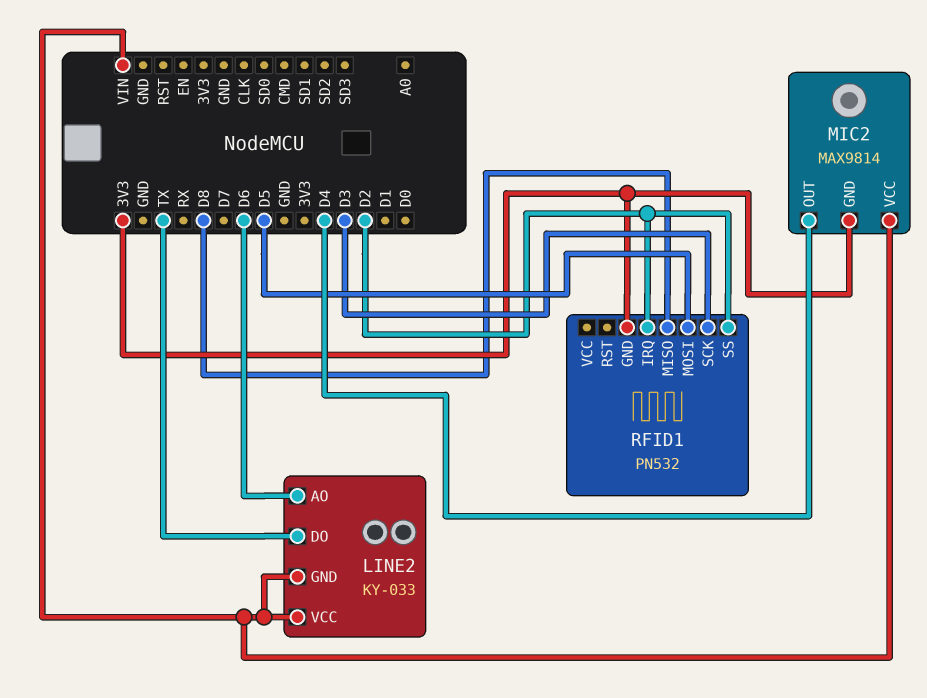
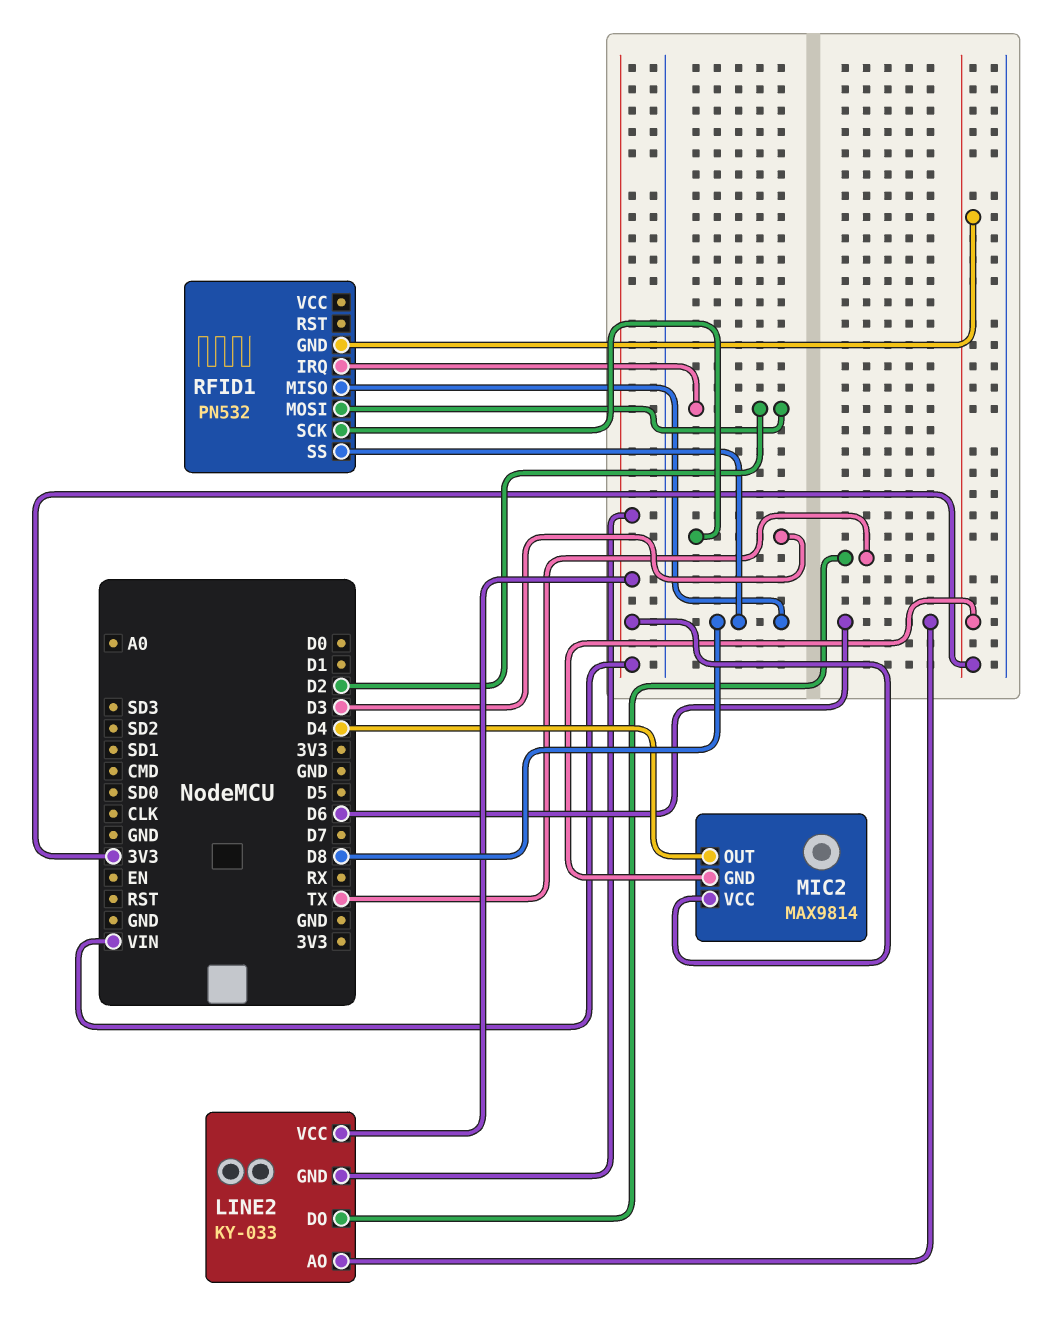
RFID1 pin MOSI: D5 -> D2
RFID1 pin SS: D2 -> D8

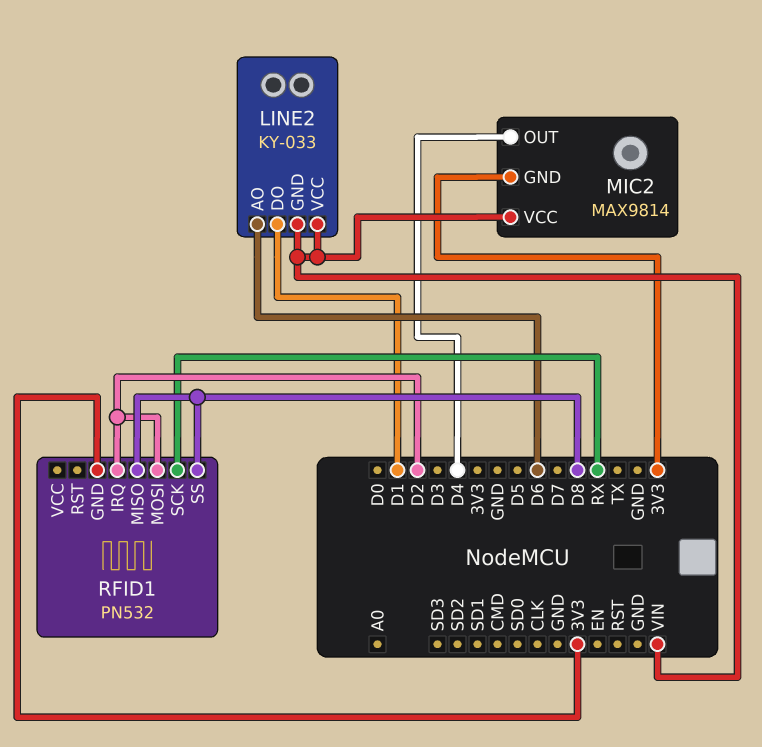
LINE2 pin DO: TX -> D1
RFID1 pin SCK: D3 -> RX

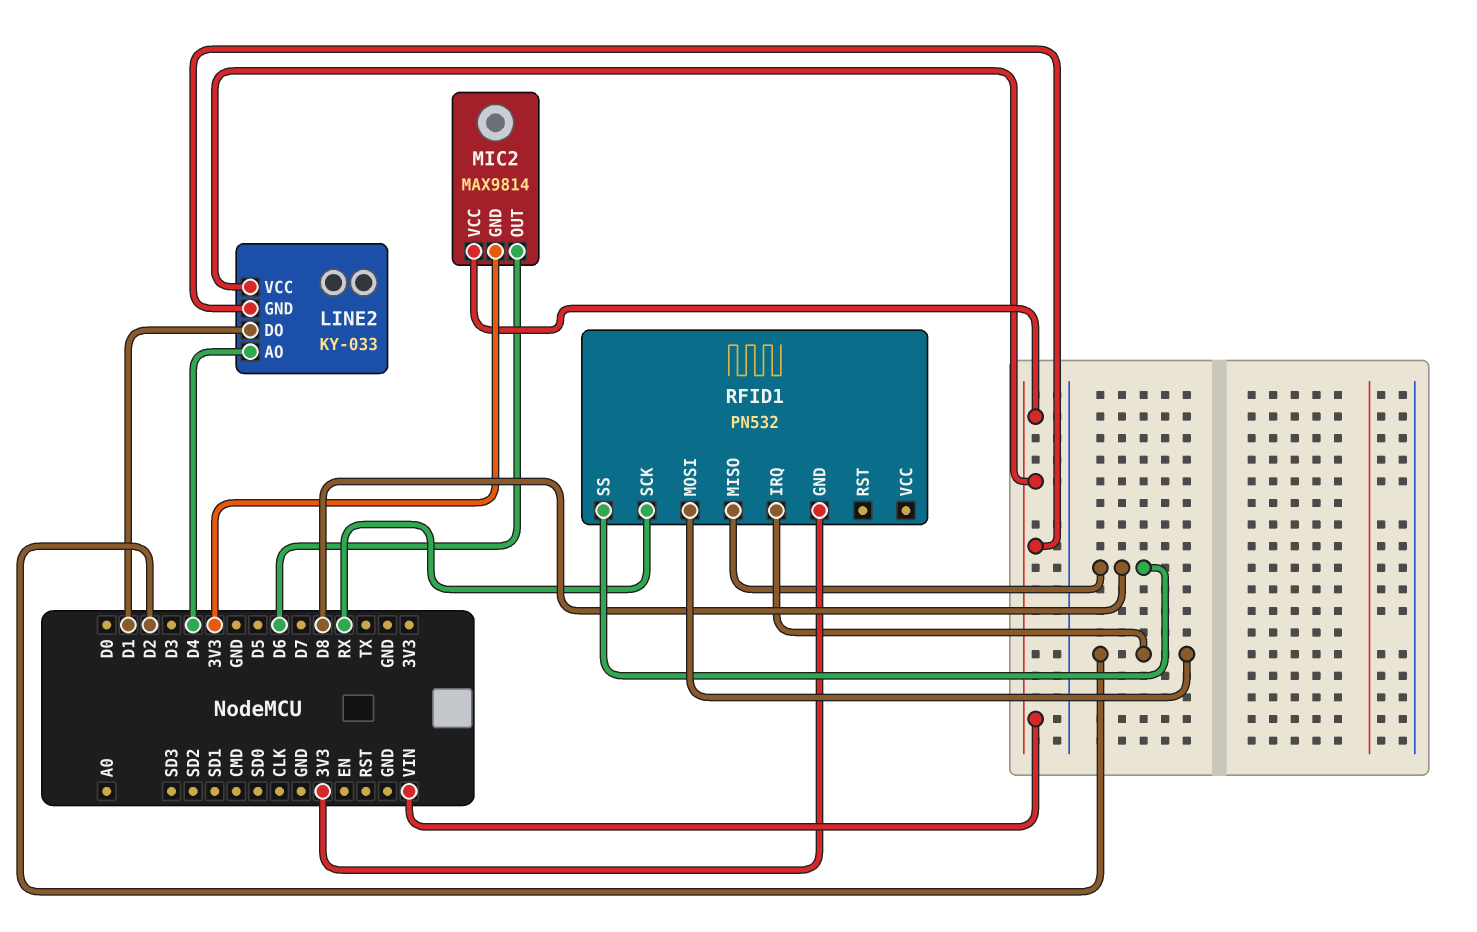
LINE2 pin AO: D6 -> D4
MIC2 pin OUT: D4 -> D6

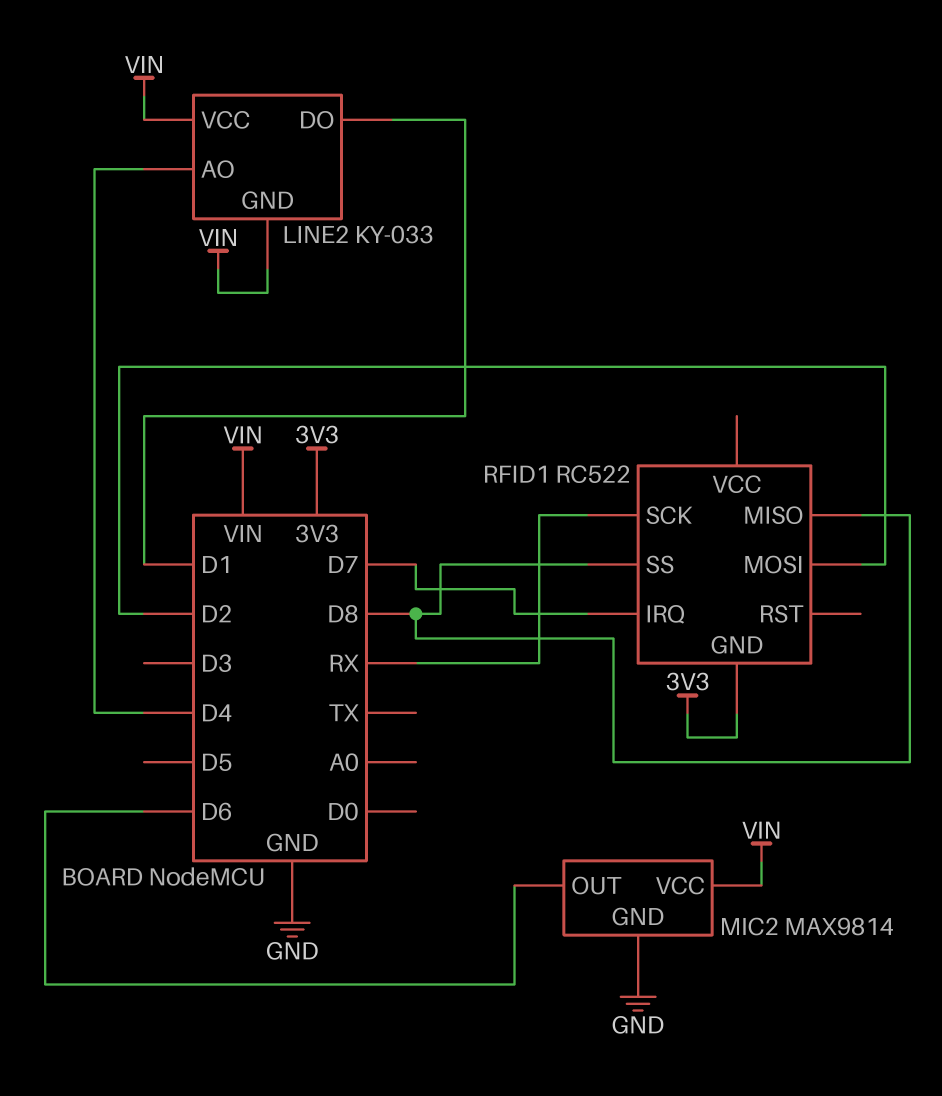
MIC2 pin GND: 3V3 -> GND
RFID1: PN532 -> RC522
RFID1 pin IRQ: D2 -> D7

